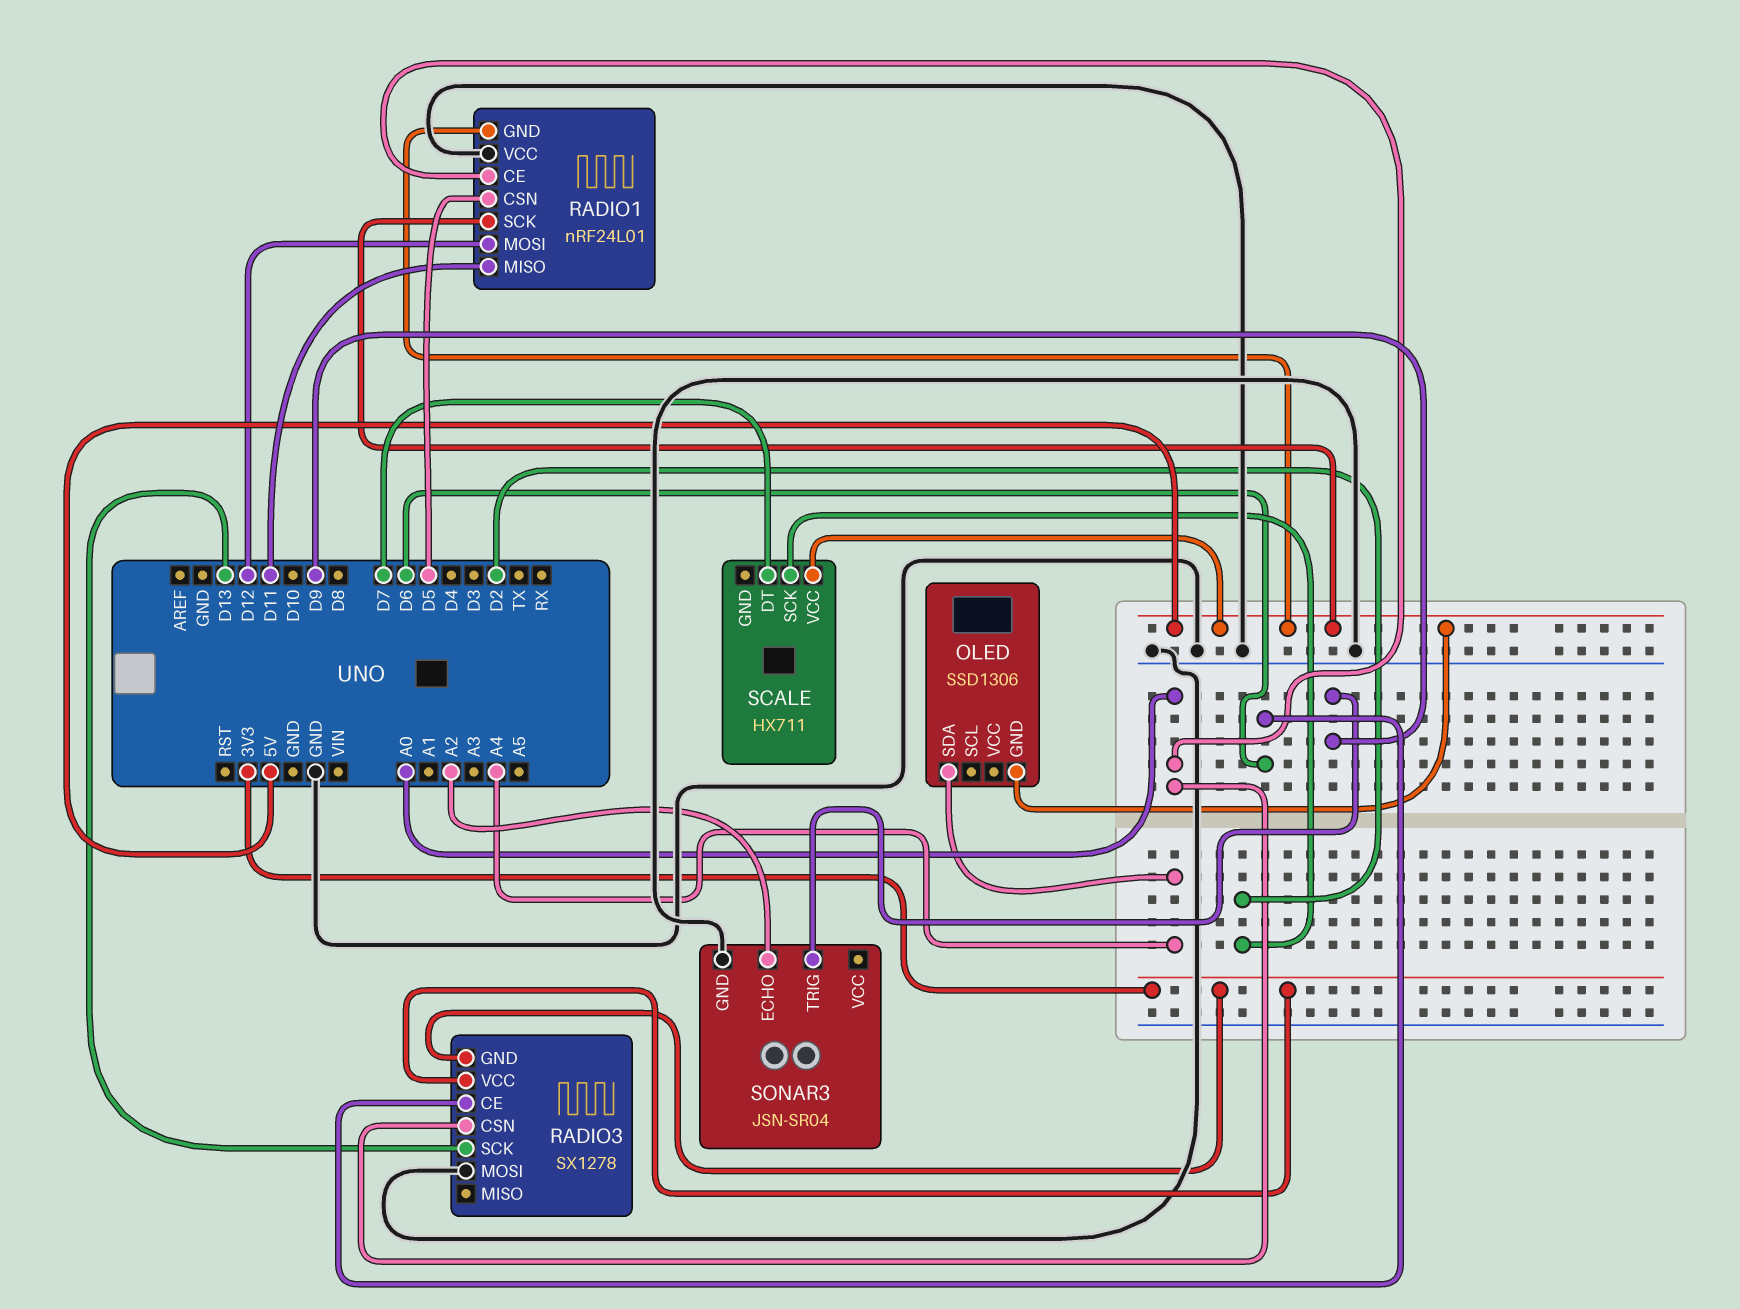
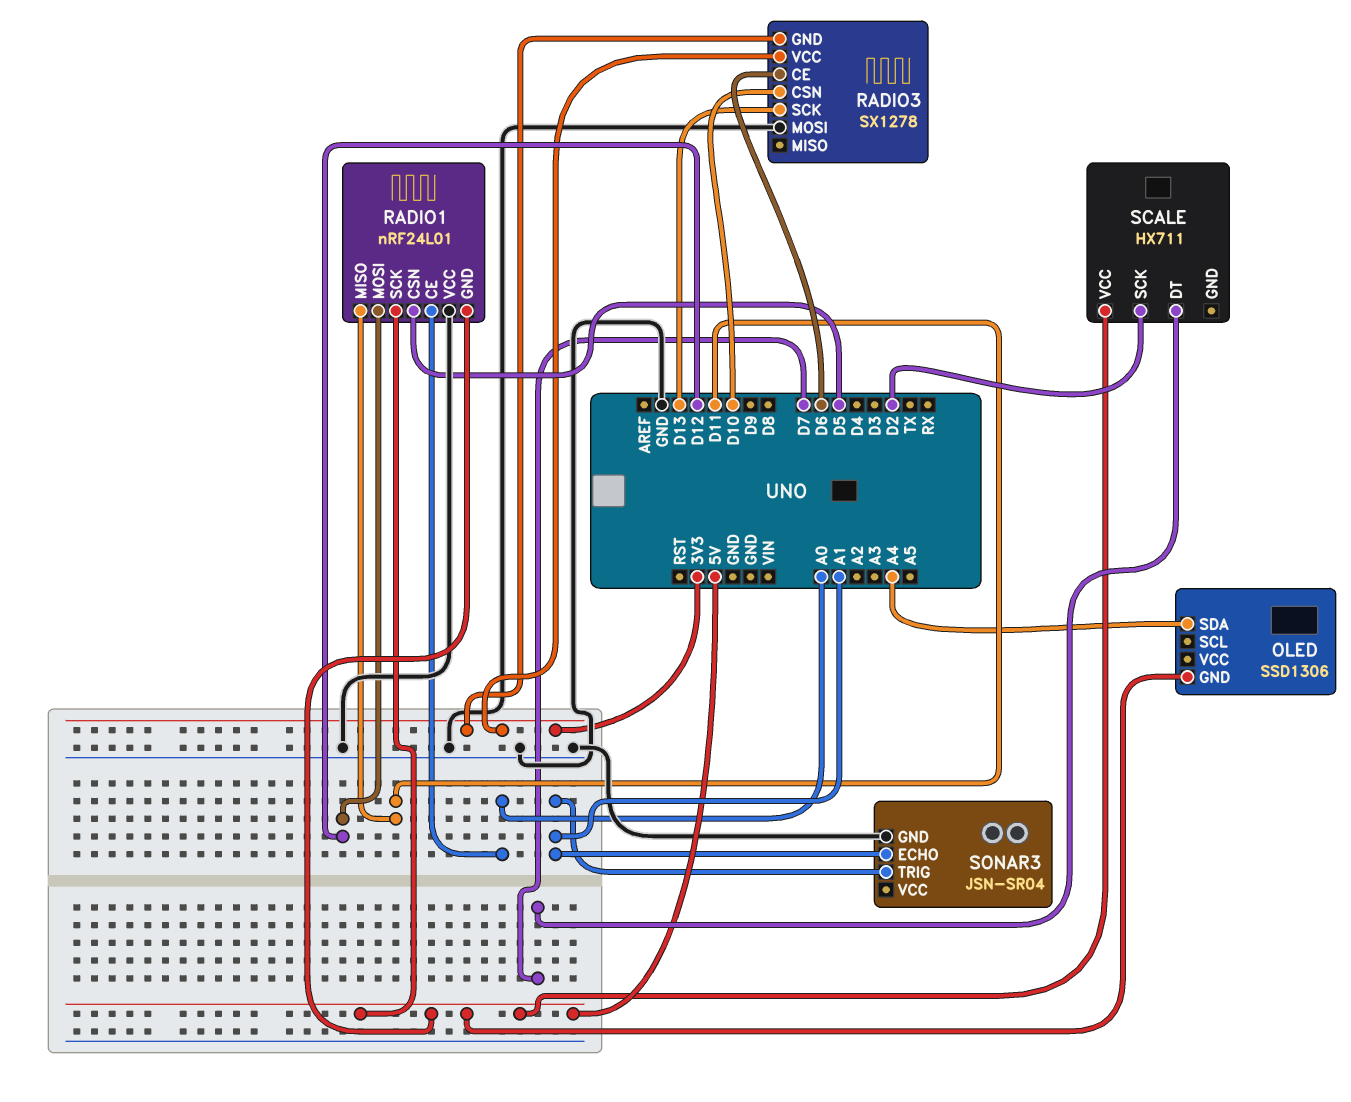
RADIO3 pin CSN: A0 -> D10
SONAR3 pin ECHO: A2 -> A1
SONAR3 pin TRIG: D9 -> A1

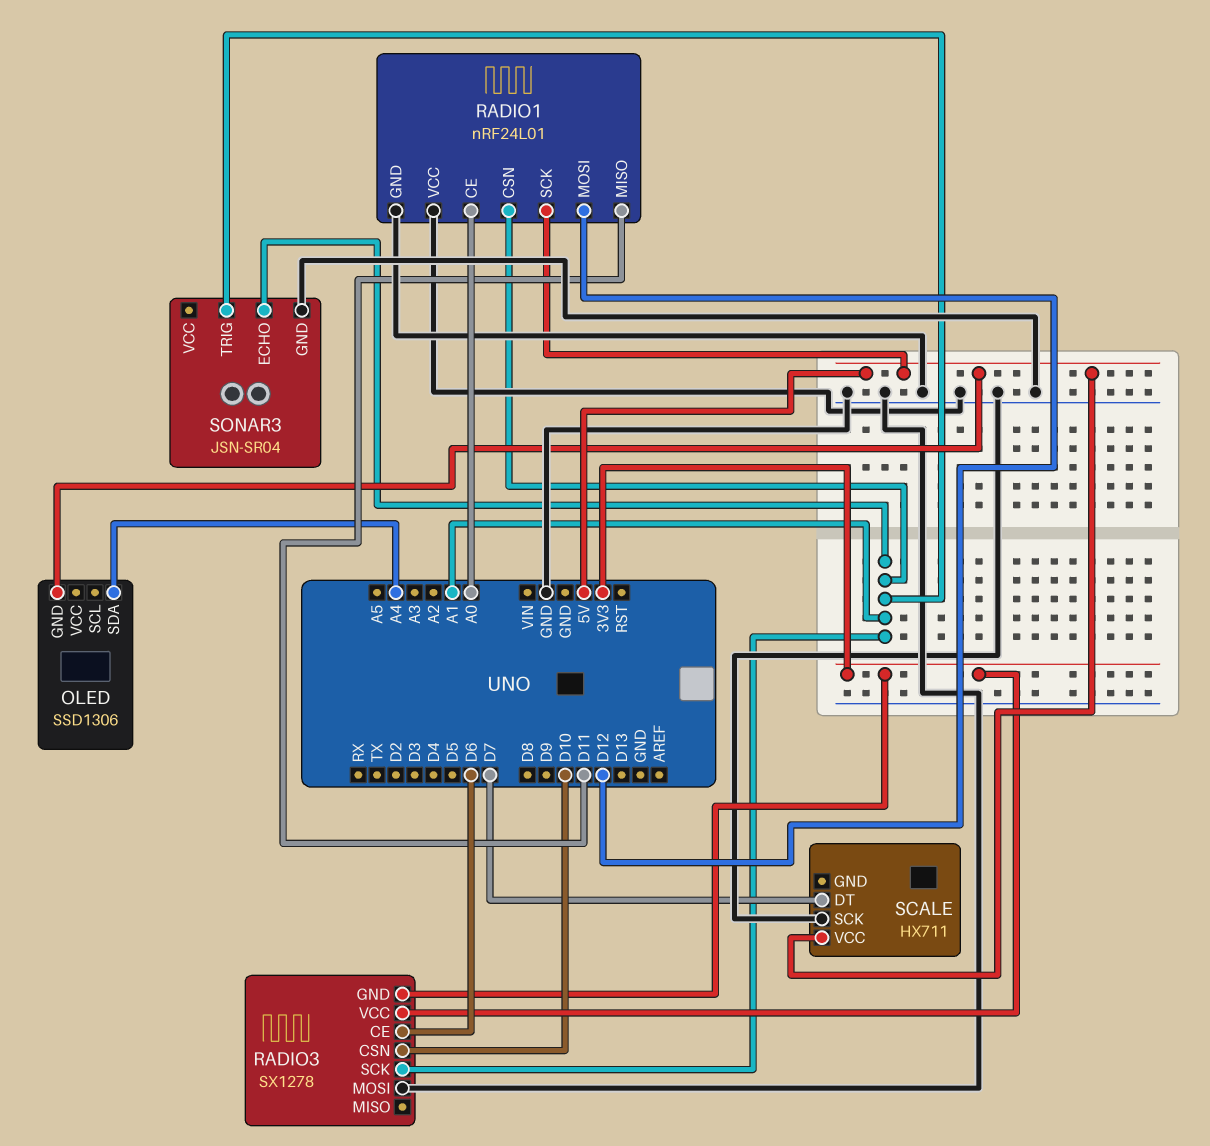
RADIO1 pin CSN: D5 -> A1
RADIO1 pin GND: 5V -> GND
RADIO3 pin SCK: D13 -> A1
SCALE pin SCK: D2 -> GND

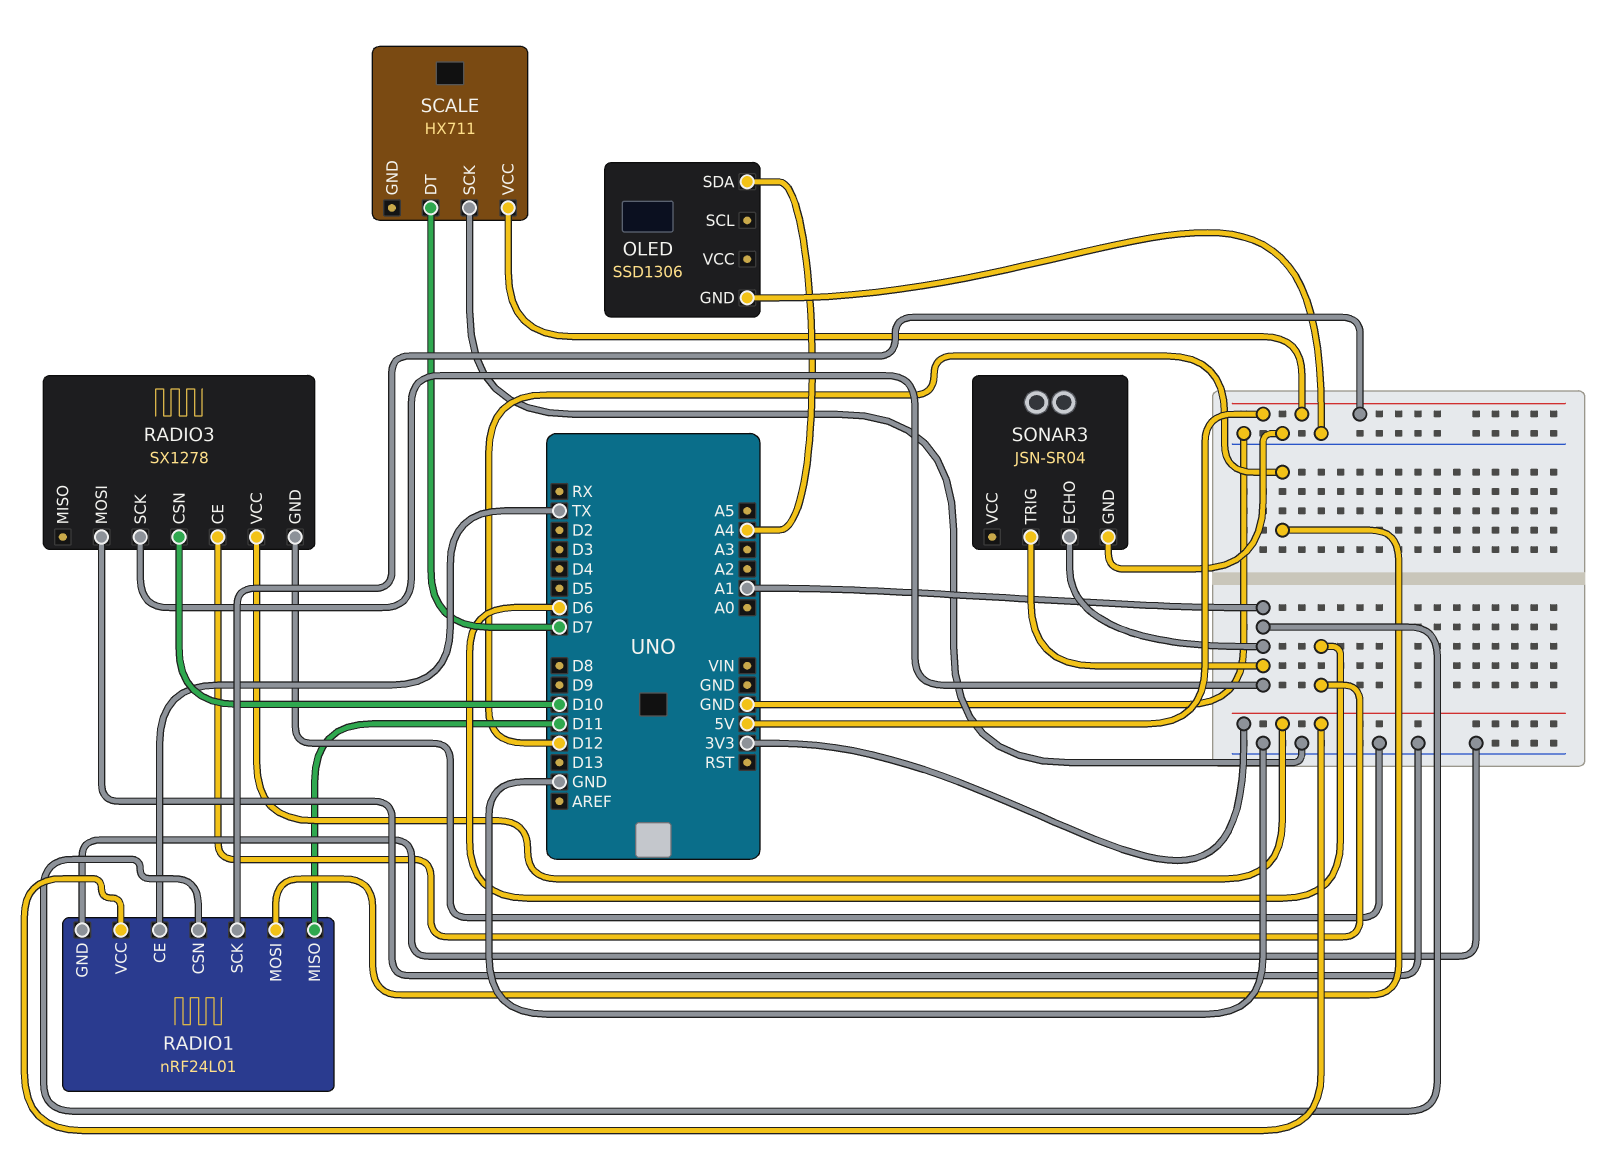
OLED pin GND: 5V -> GND
RADIO1 pin CE: A0 -> TX
RADIO1 pin VCC: GND -> 3V3
RADIO3 pin GND: 3V3 -> GND

